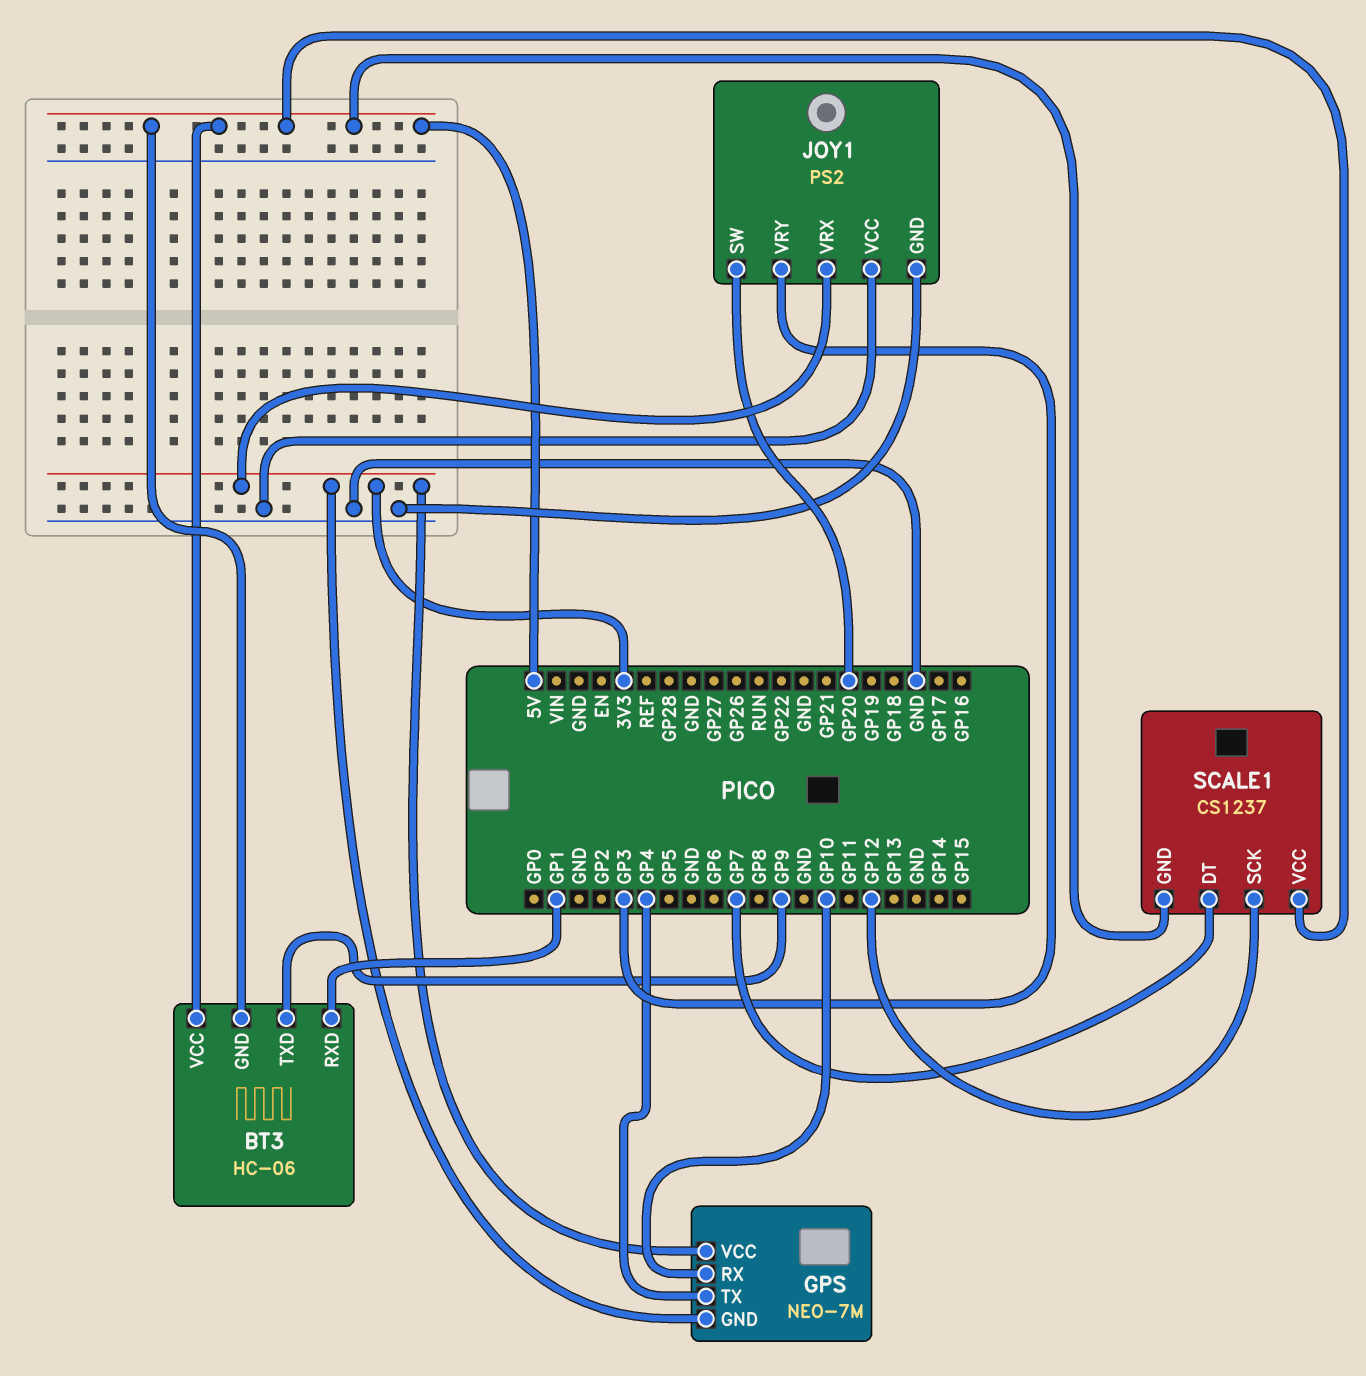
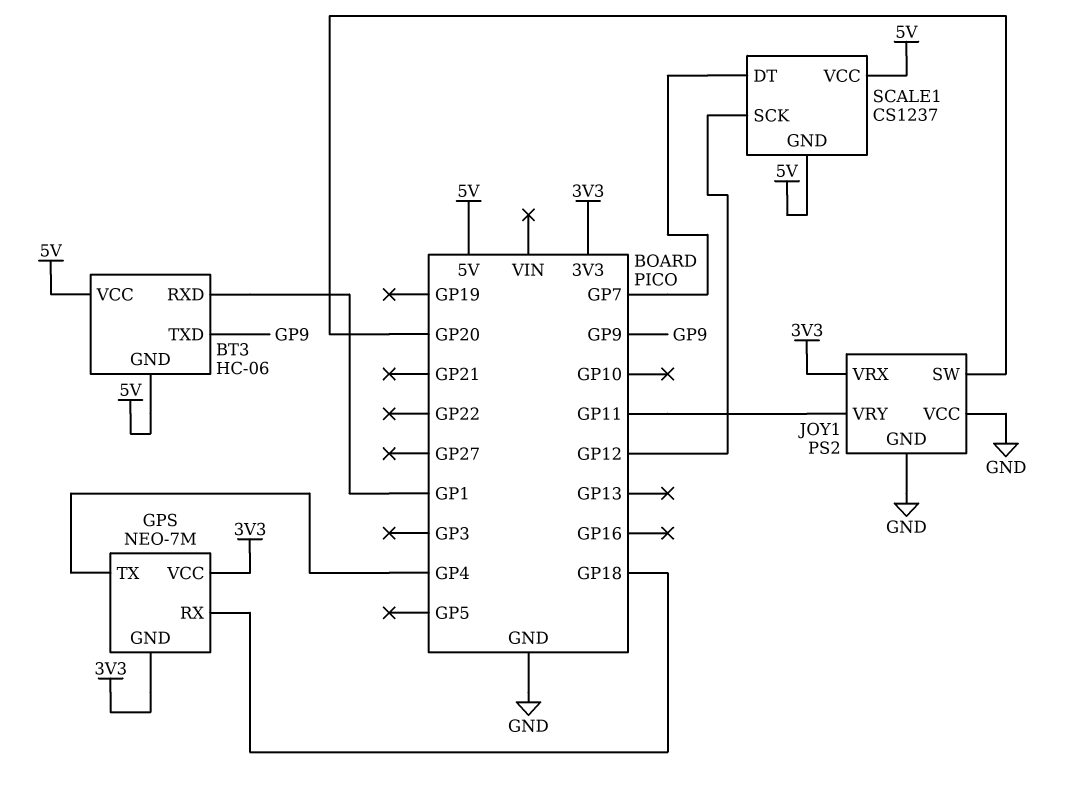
GPS pin RX: GP10 -> GP18
JOY1 pin VRY: GP3 -> GP11

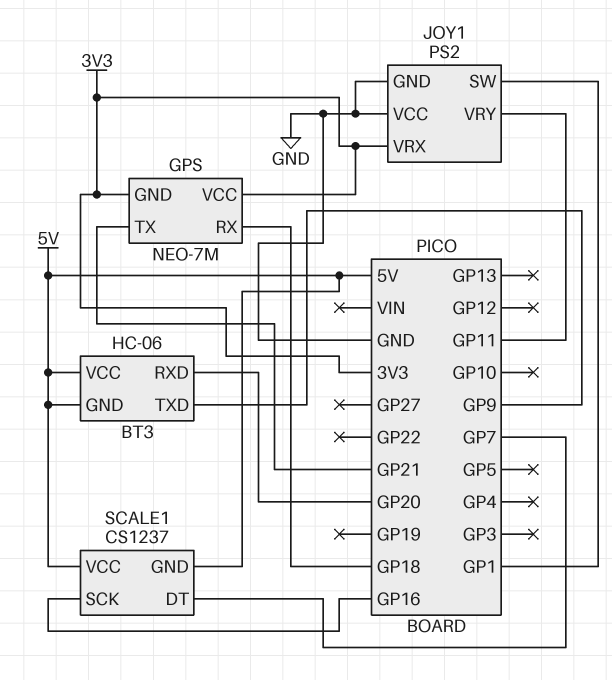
BT3 pin RXD: GP1 -> GP20
GPS pin TX: GP4 -> GP21
JOY1 pin SW: GP20 -> GP1
SCALE1 pin SCK: GP12 -> GP16

